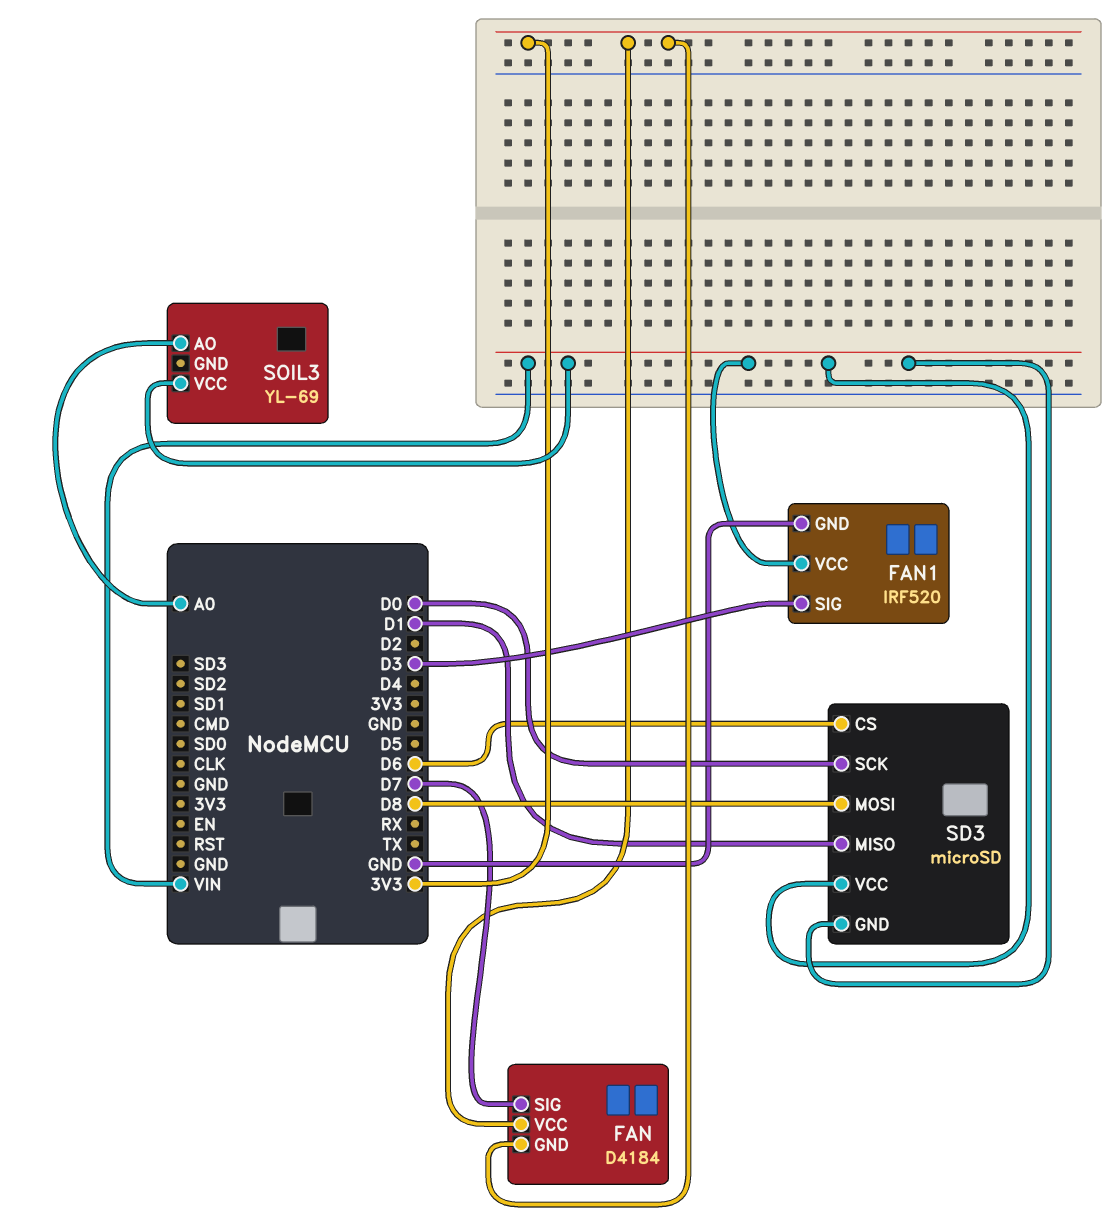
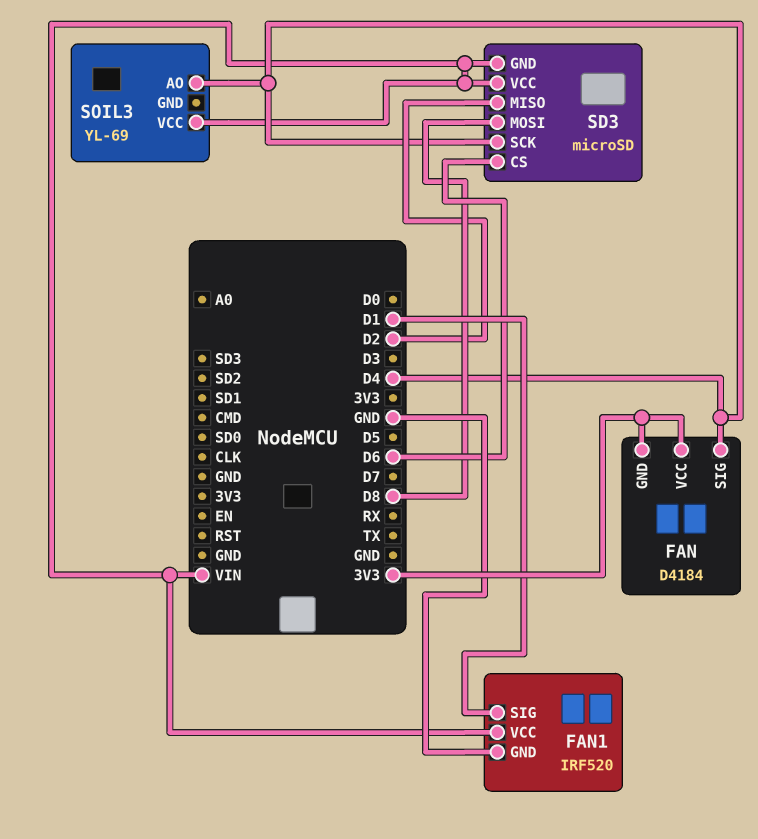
FAN pin SIG: D7 -> D4
FAN1 pin SIG: D3 -> D1
SD3 pin MISO: D1 -> D2
SD3 pin SCK: D0 -> D4
SOIL3 pin AO: A0 -> D4

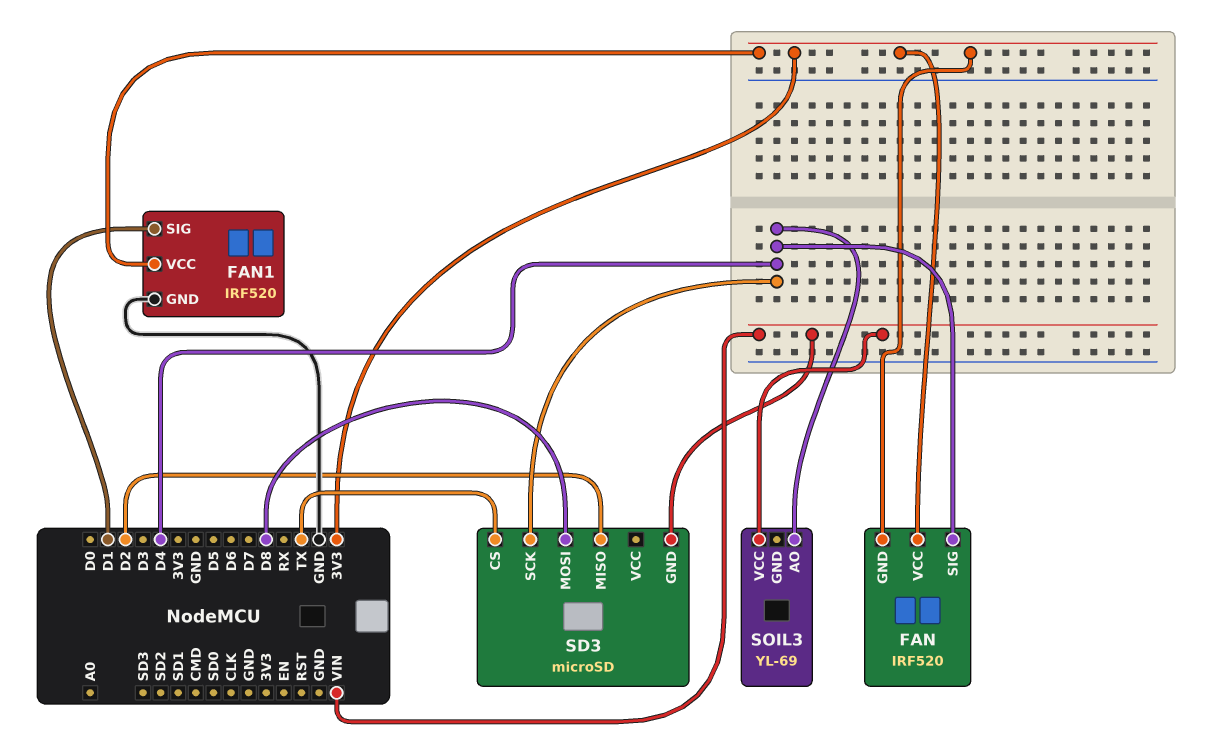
FAN: D4184 -> IRF520
FAN1 pin VCC: VIN -> 3V3
SD3 pin CS: D6 -> TX
SD3 pin VCC: VIN -> none

